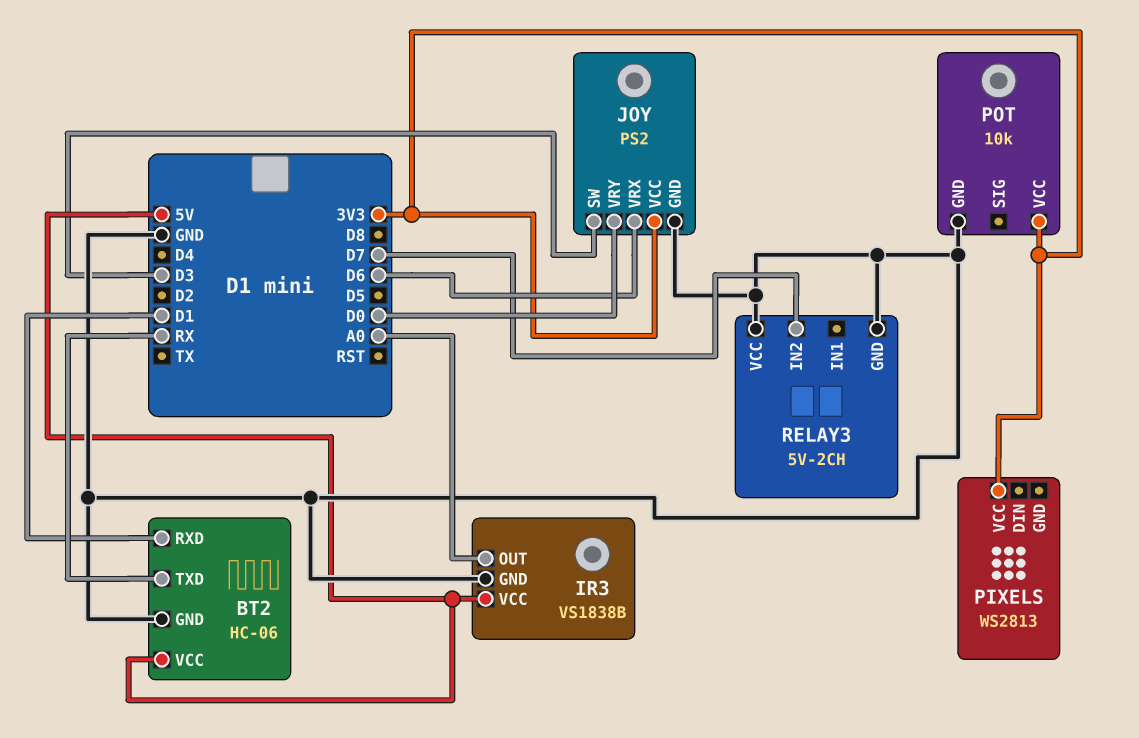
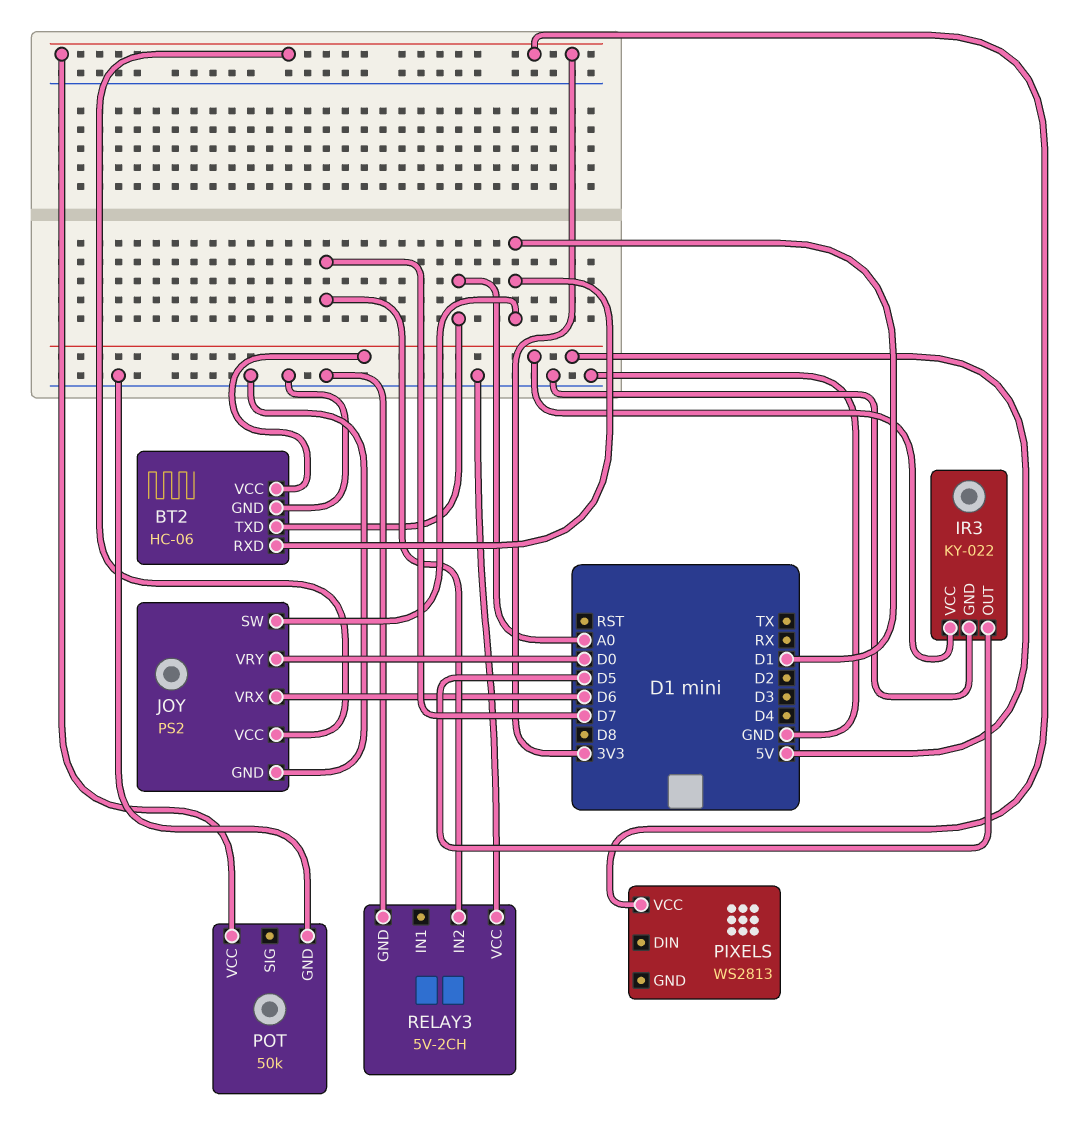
BT2 pin TXD: RX -> A0
IR3: VS1838B -> KY-022
IR3 pin OUT: A0 -> D5
JOY pin SW: D3 -> D1
POT: 10k -> 50k

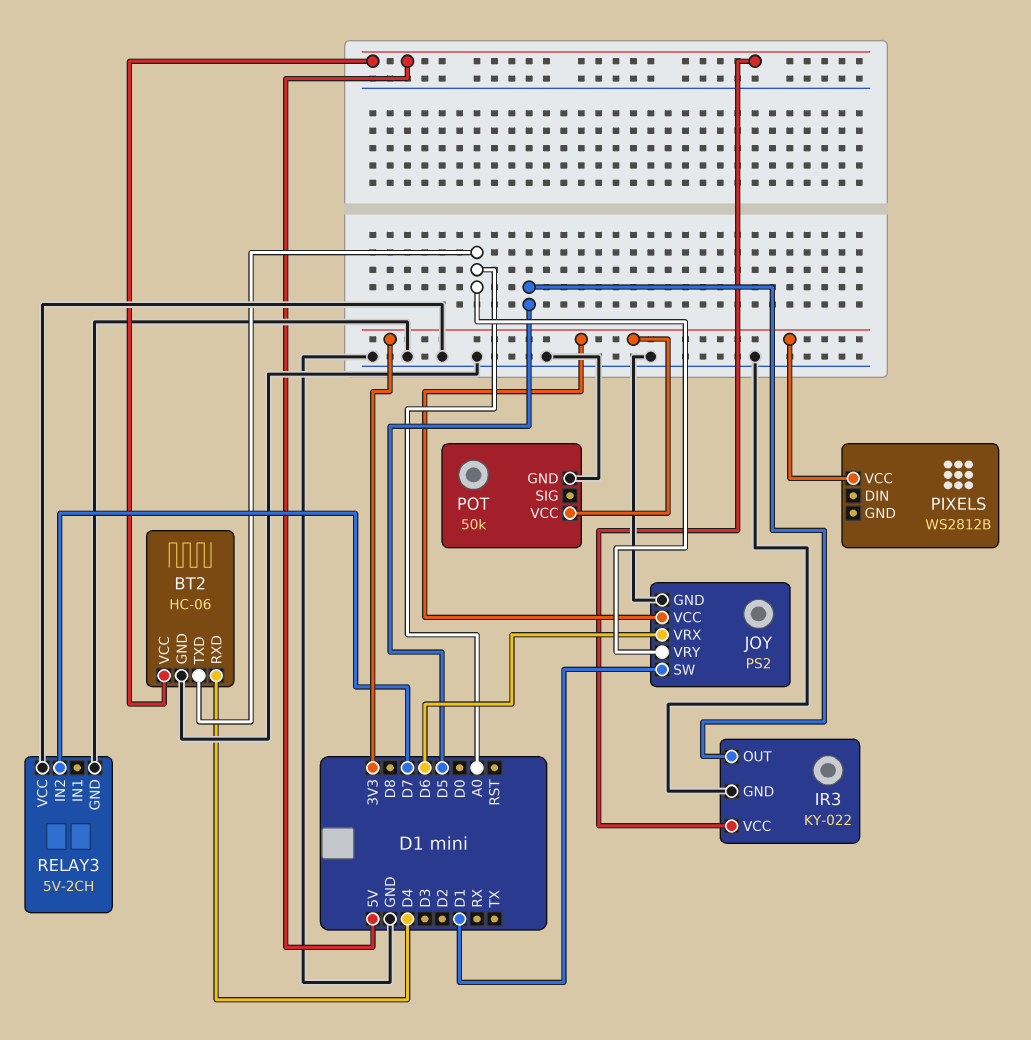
BT2 pin RXD: D1 -> D4
JOY pin VRY: D0 -> A0
PIXELS: WS2813 -> WS2812B

